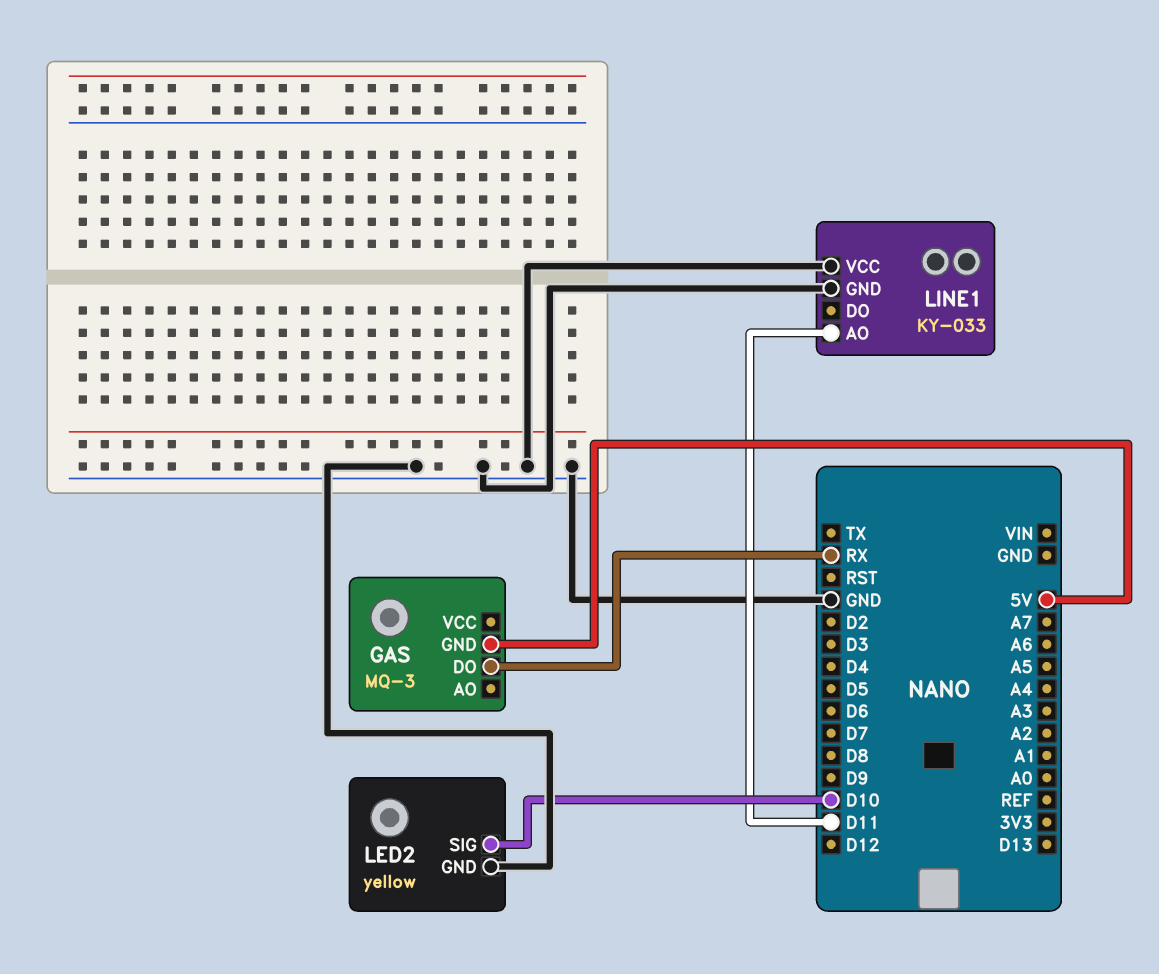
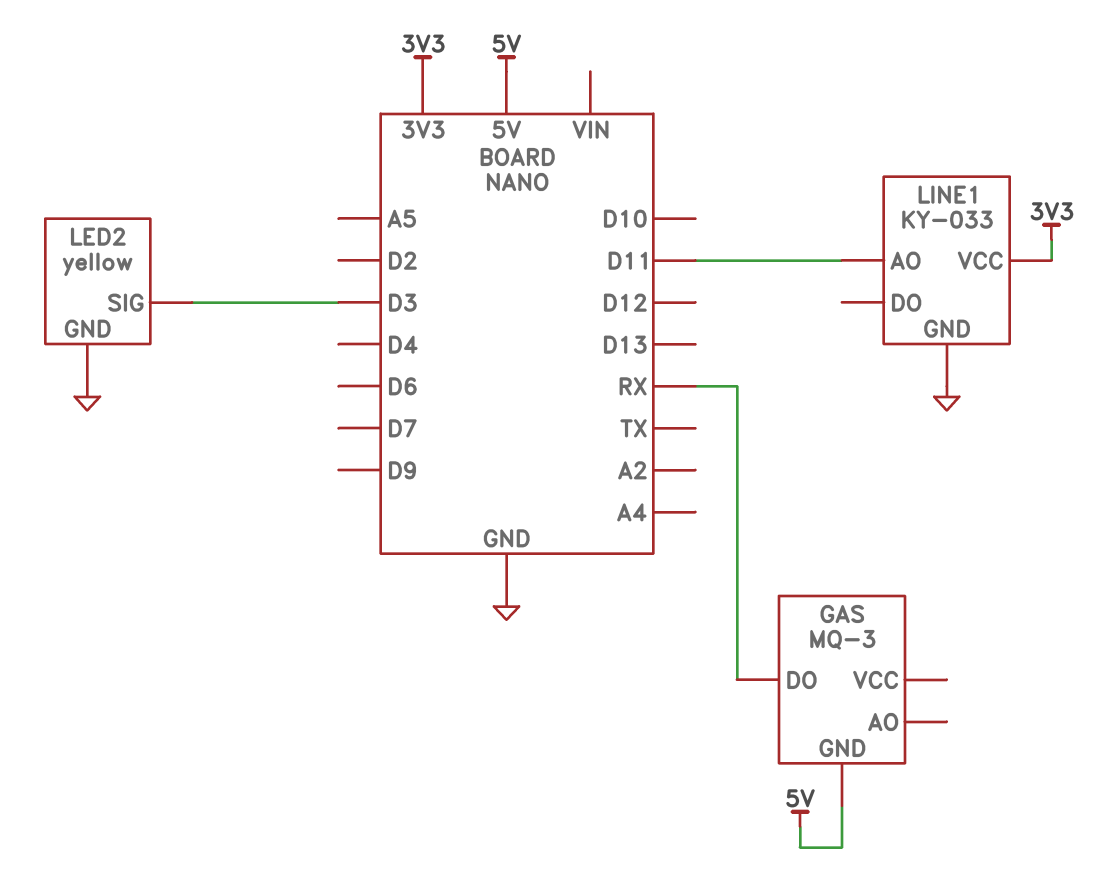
LED2 pin SIG: D10 -> D3
LINE1 pin VCC: GND -> 3V3

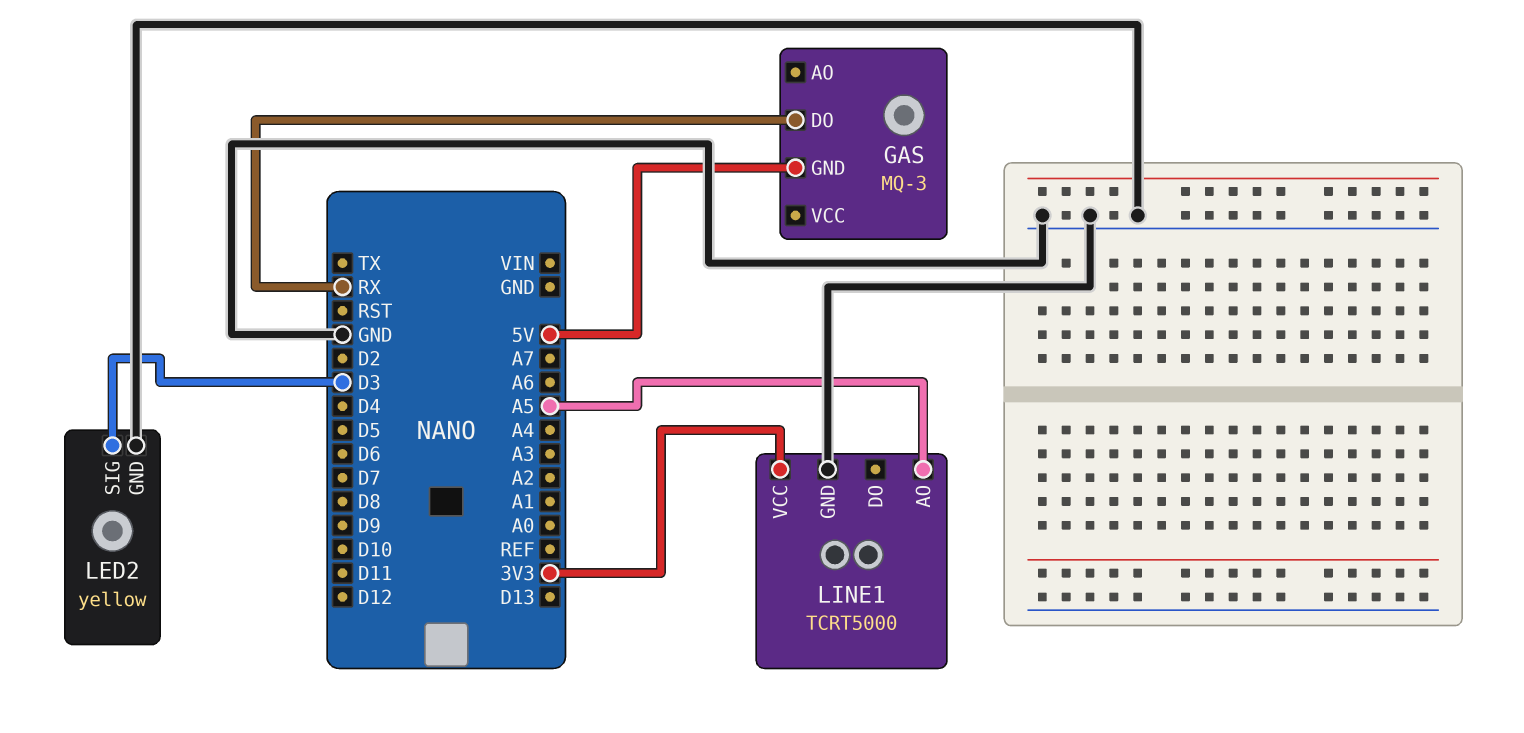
LINE1: KY-033 -> TCRT5000
LINE1 pin AO: D11 -> A5

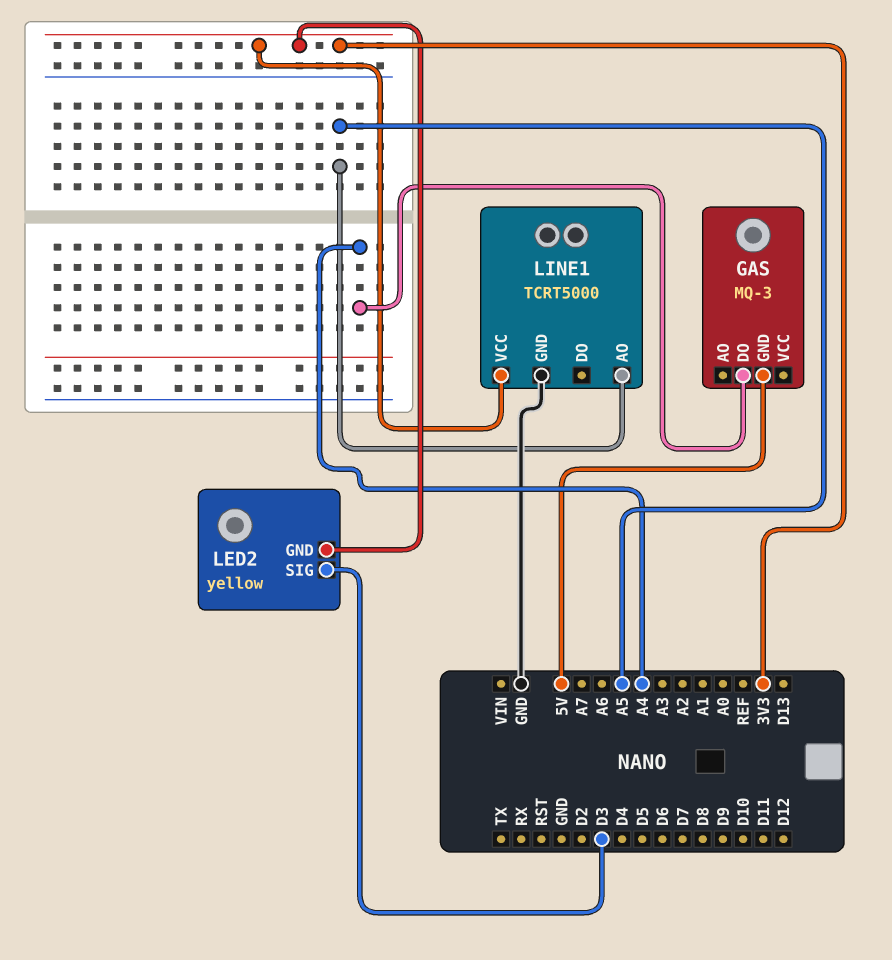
GAS pin DO: RX -> A4
LED2 pin GND: GND -> 3V3

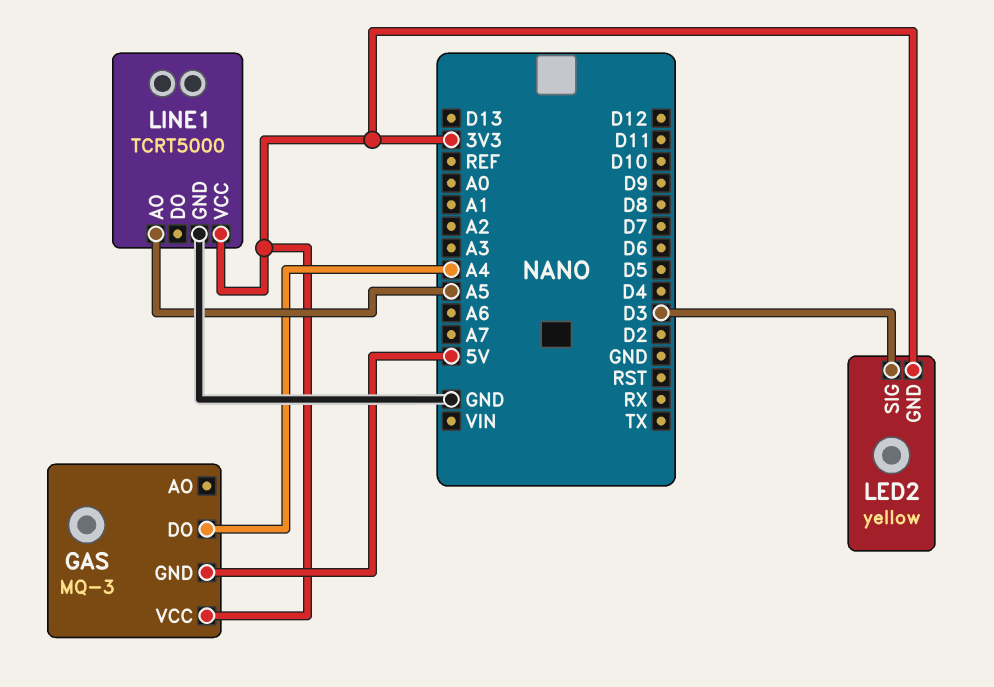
GAS pin VCC: none -> 3V3

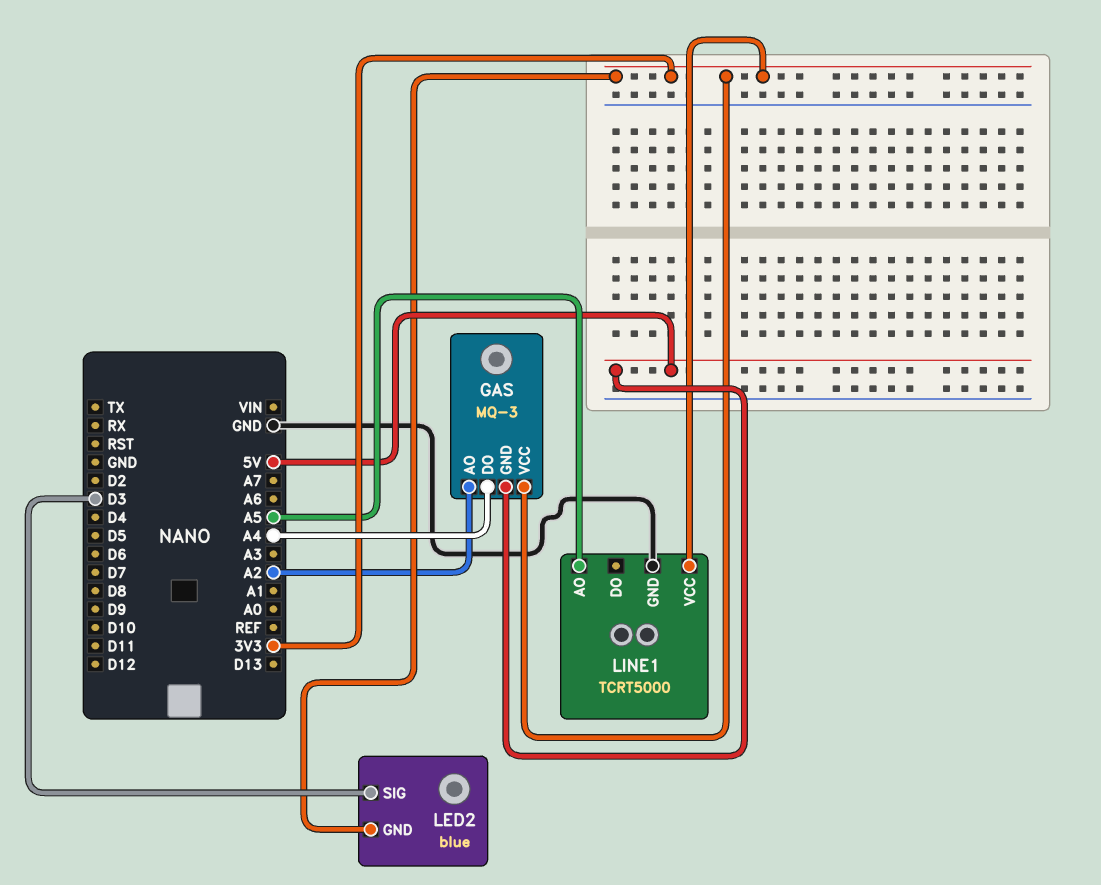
GAS pin AO: none -> A2
LED2: yellow -> blue

